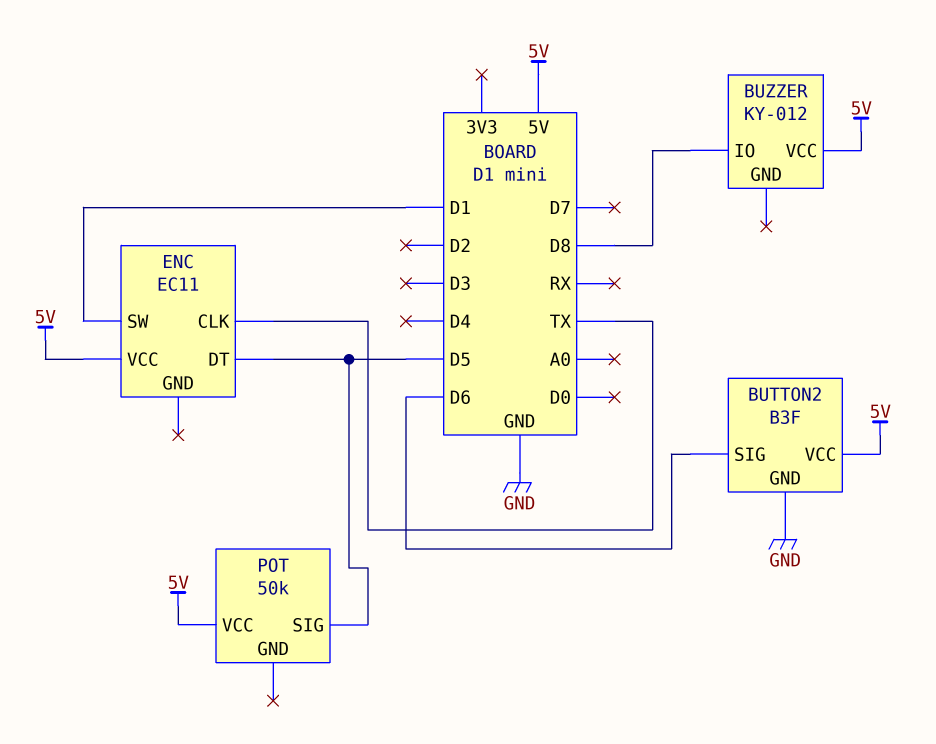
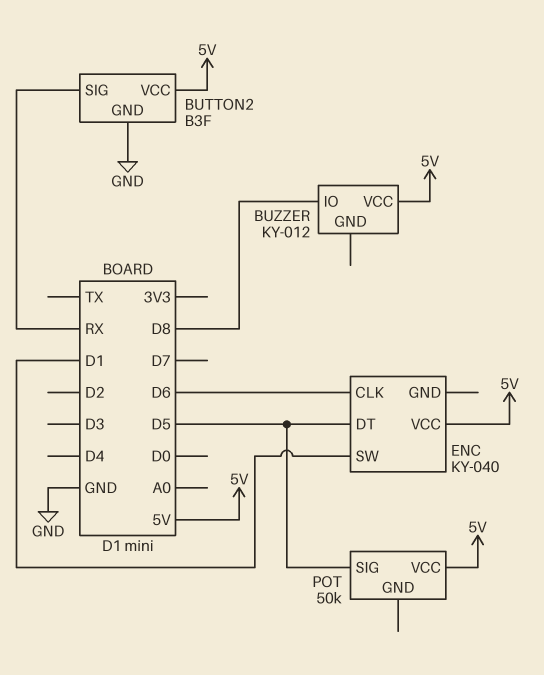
BUTTON2 pin SIG: D6 -> RX
ENC: EC11 -> KY-040
ENC pin CLK: TX -> D6

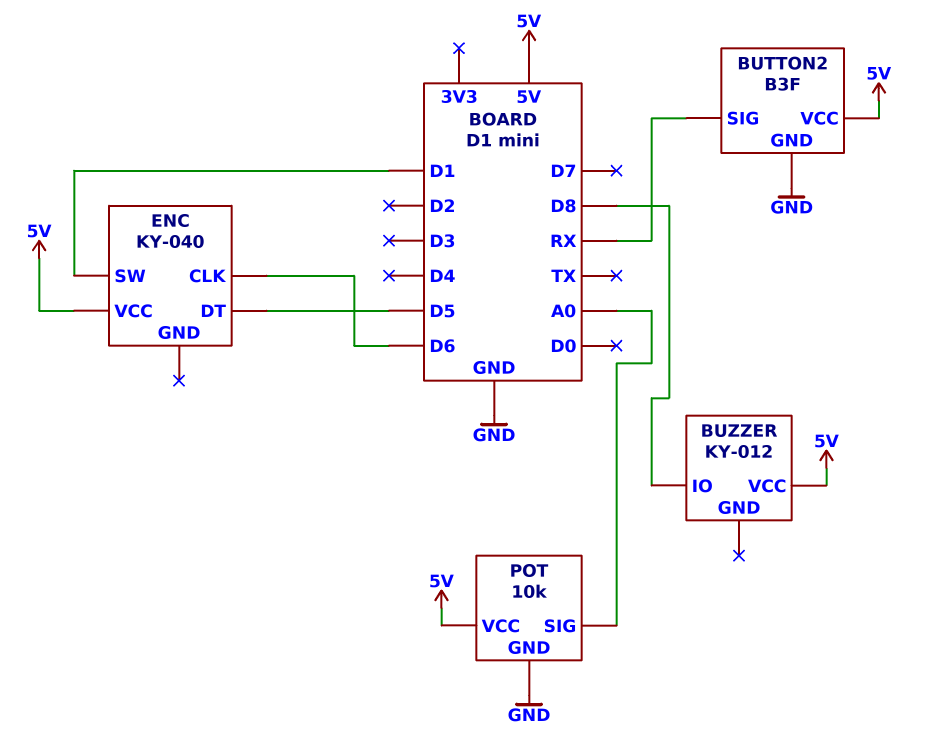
POT: 50k -> 10k
POT pin GND: none -> GND
POT pin SIG: D5 -> A0

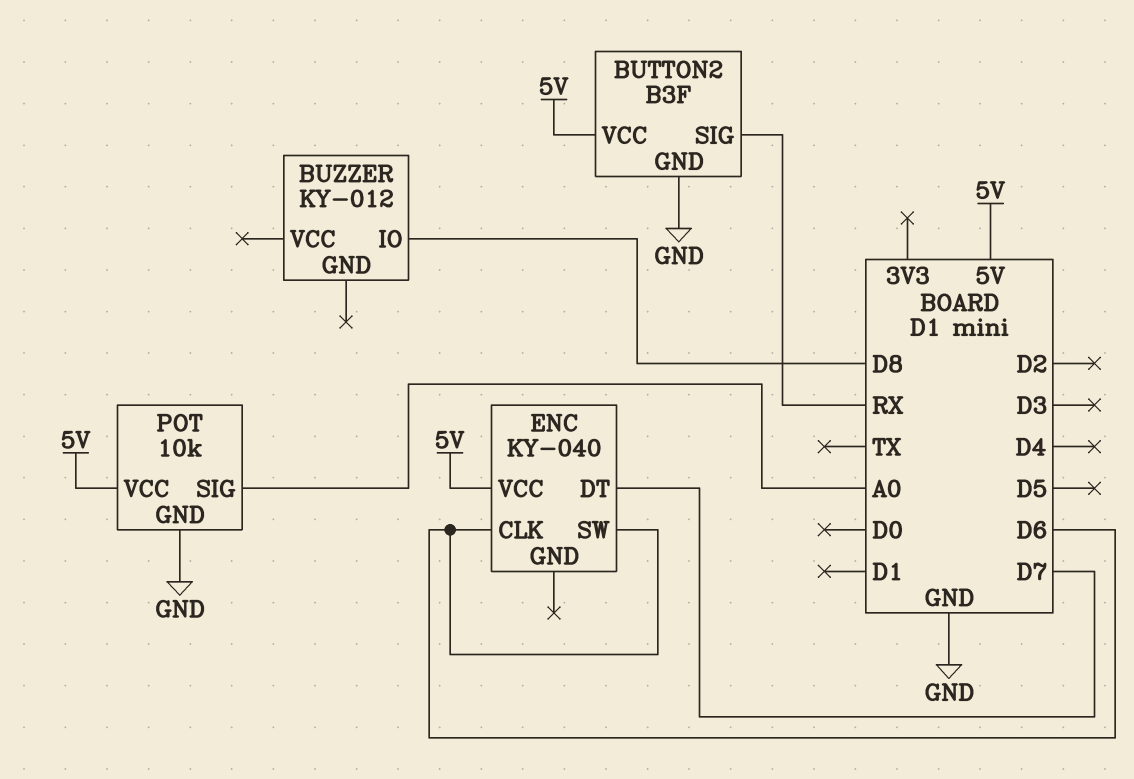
BUZZER pin VCC: 5V -> none
ENC pin DT: D5 -> D7
ENC pin SW: D1 -> D6

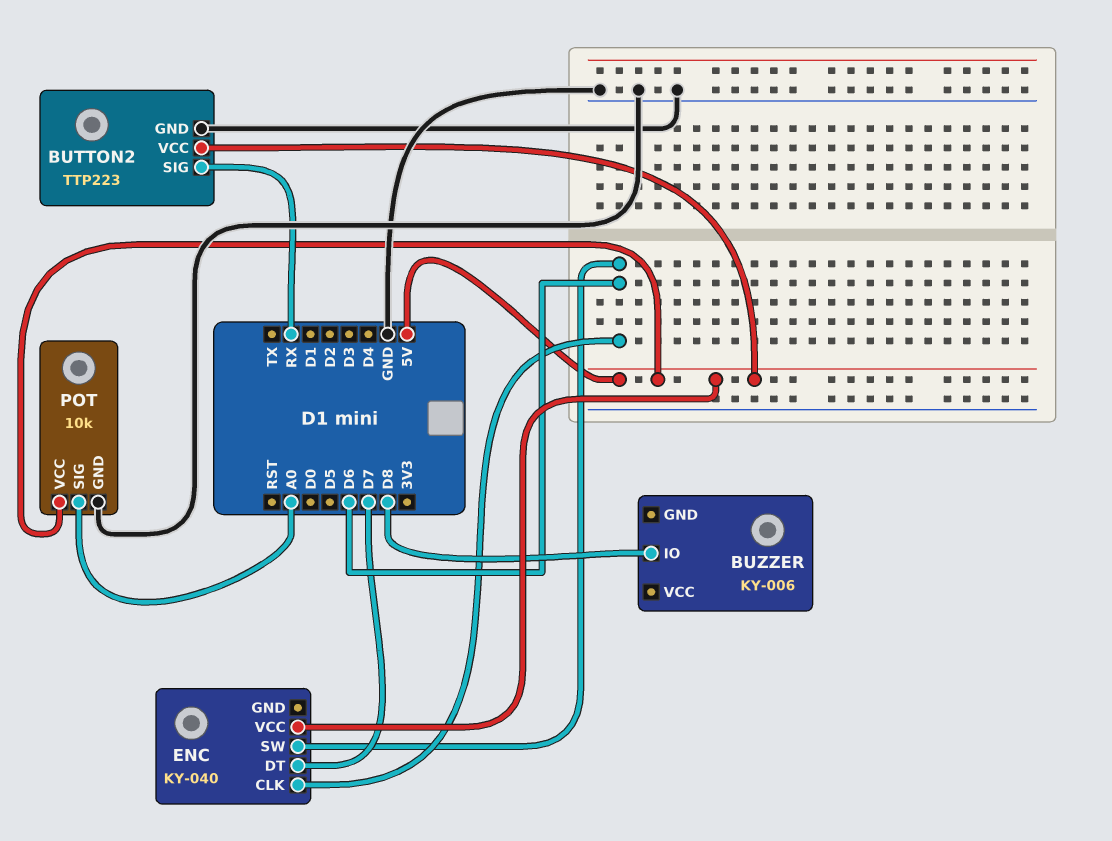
BUTTON2: B3F -> TTP223
BUZZER: KY-012 -> KY-006

